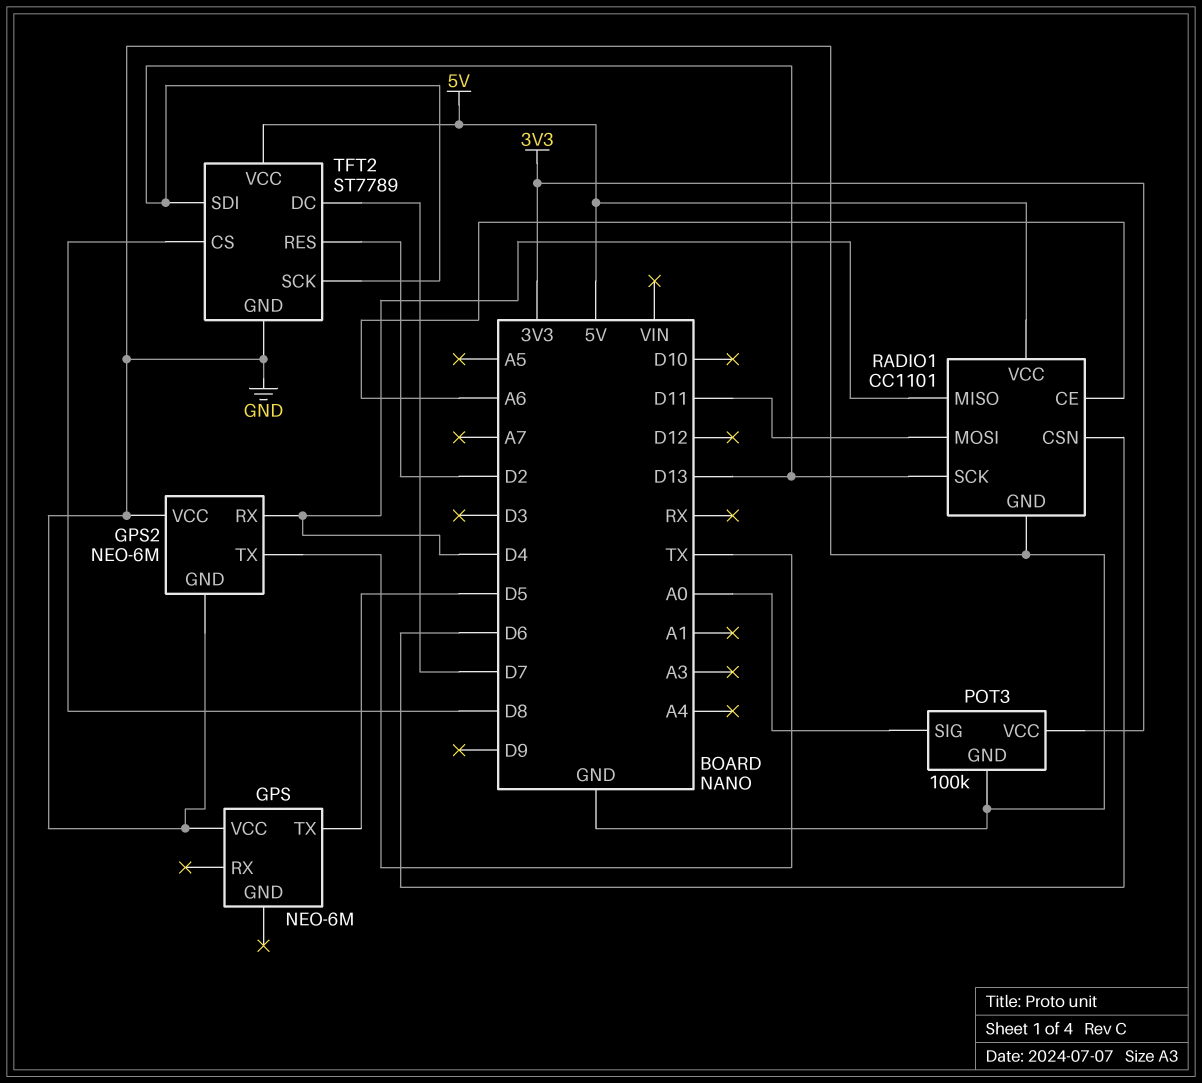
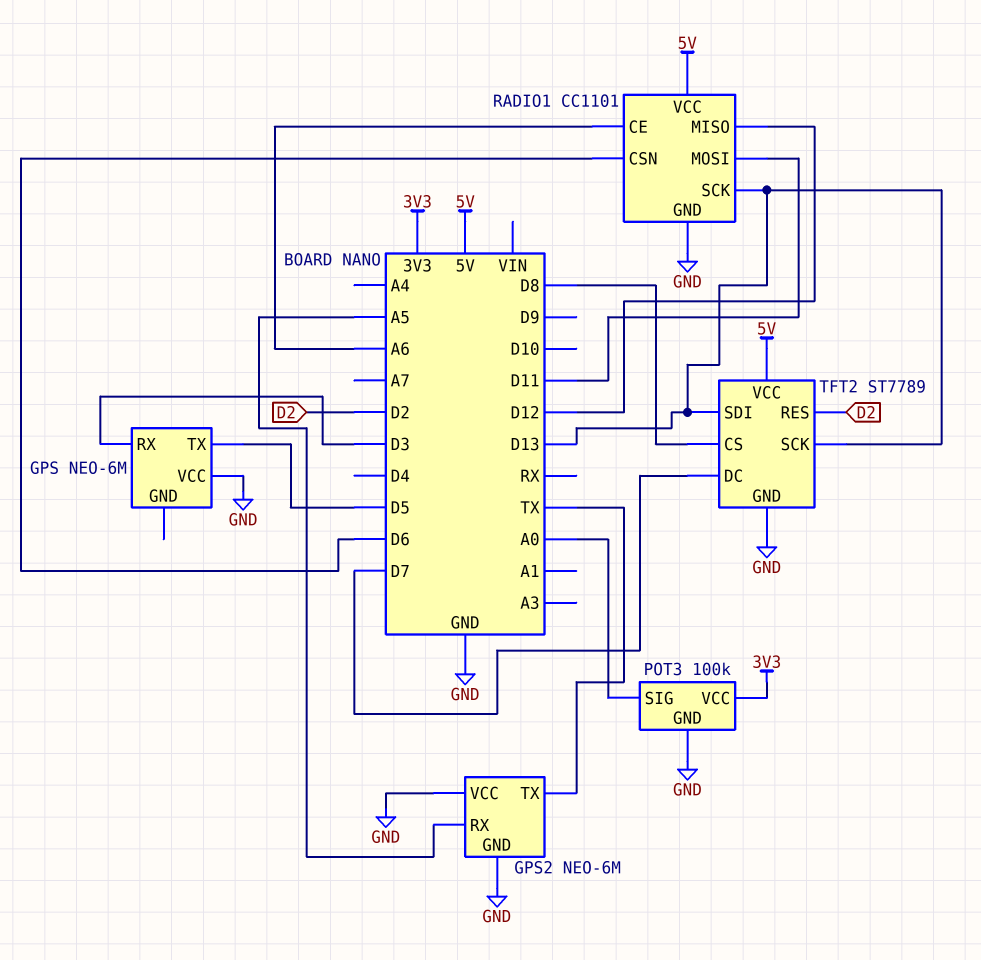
GPS pin RX: none -> D3
GPS2 pin RX: D4 -> A5
RADIO1 pin MISO: D4 -> D12

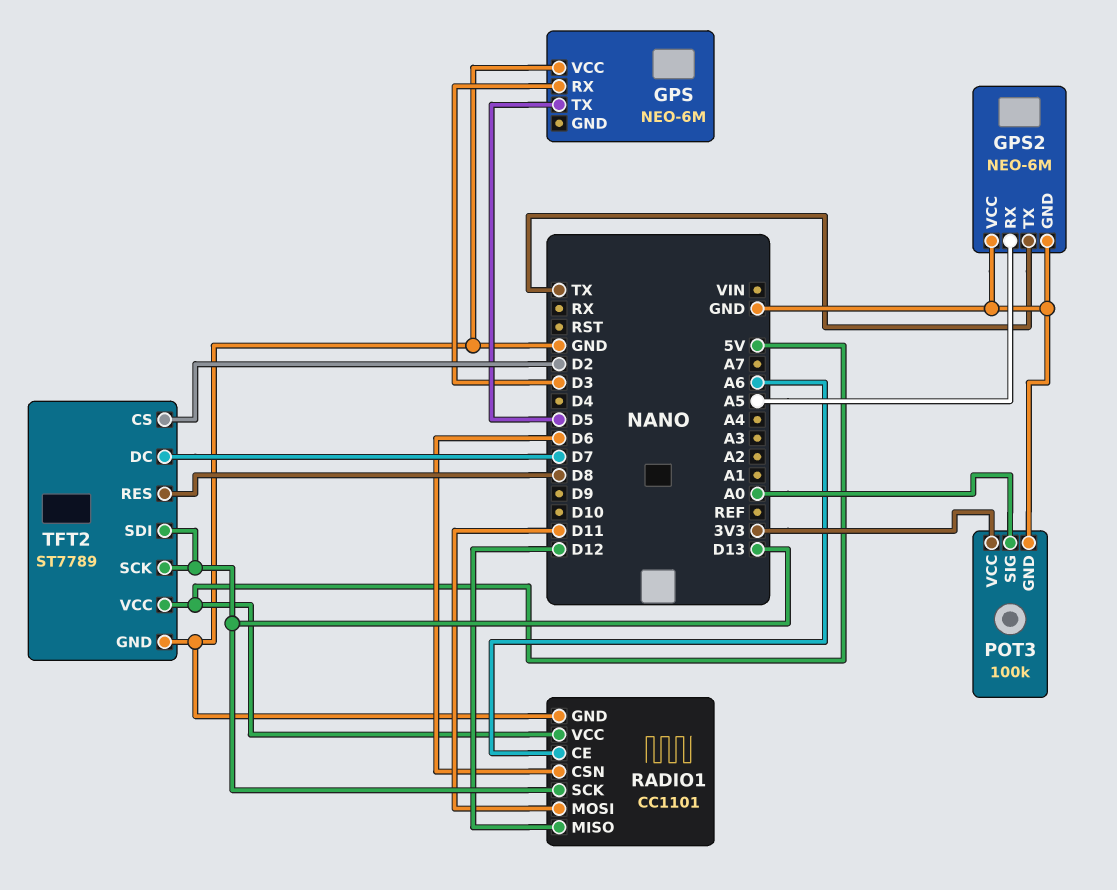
TFT2 pin CS: D8 -> D2
TFT2 pin RES: D2 -> D8

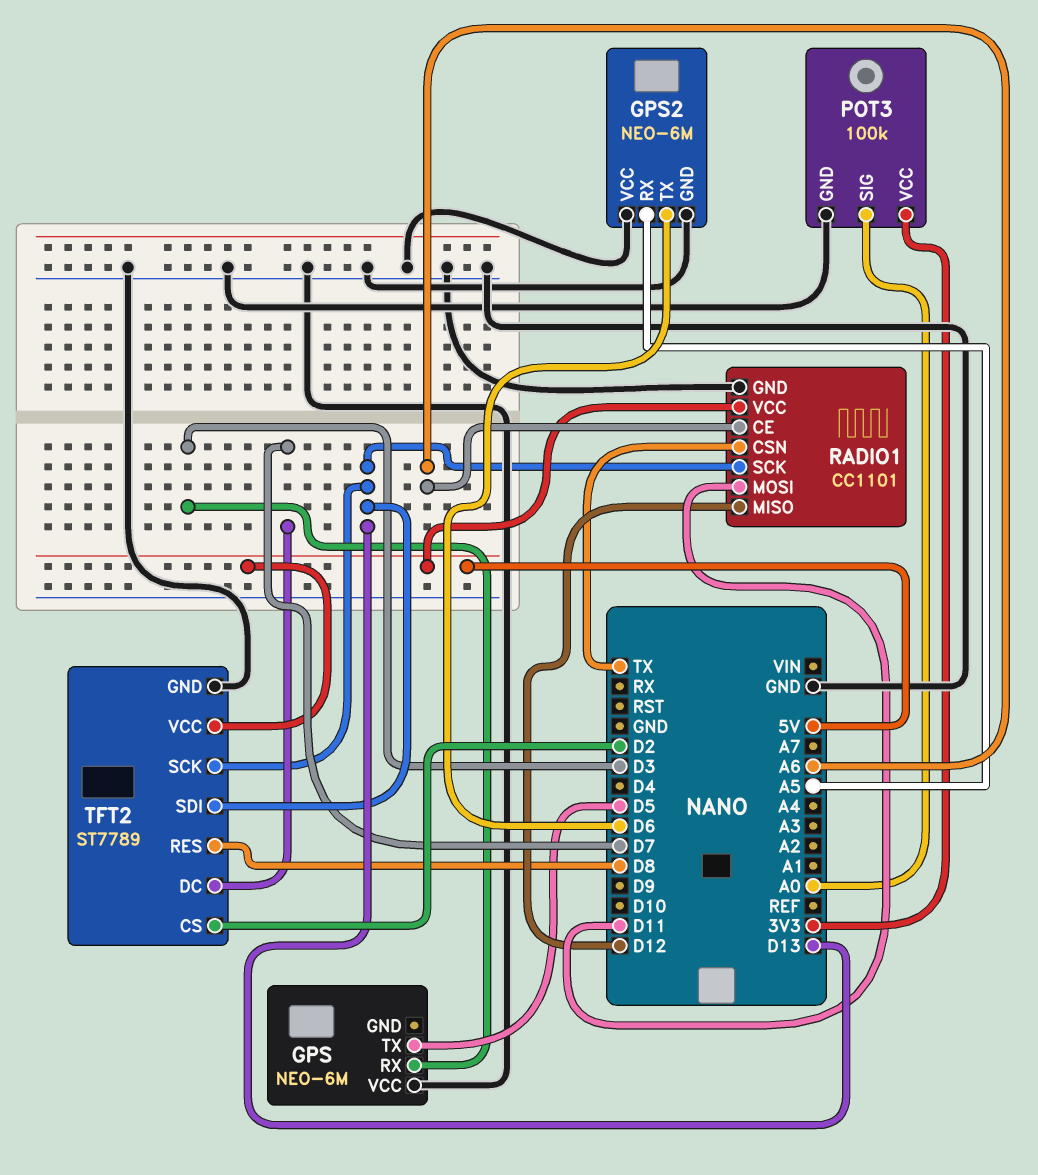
GPS2 pin TX: TX -> D6
RADIO1 pin CSN: D6 -> TX

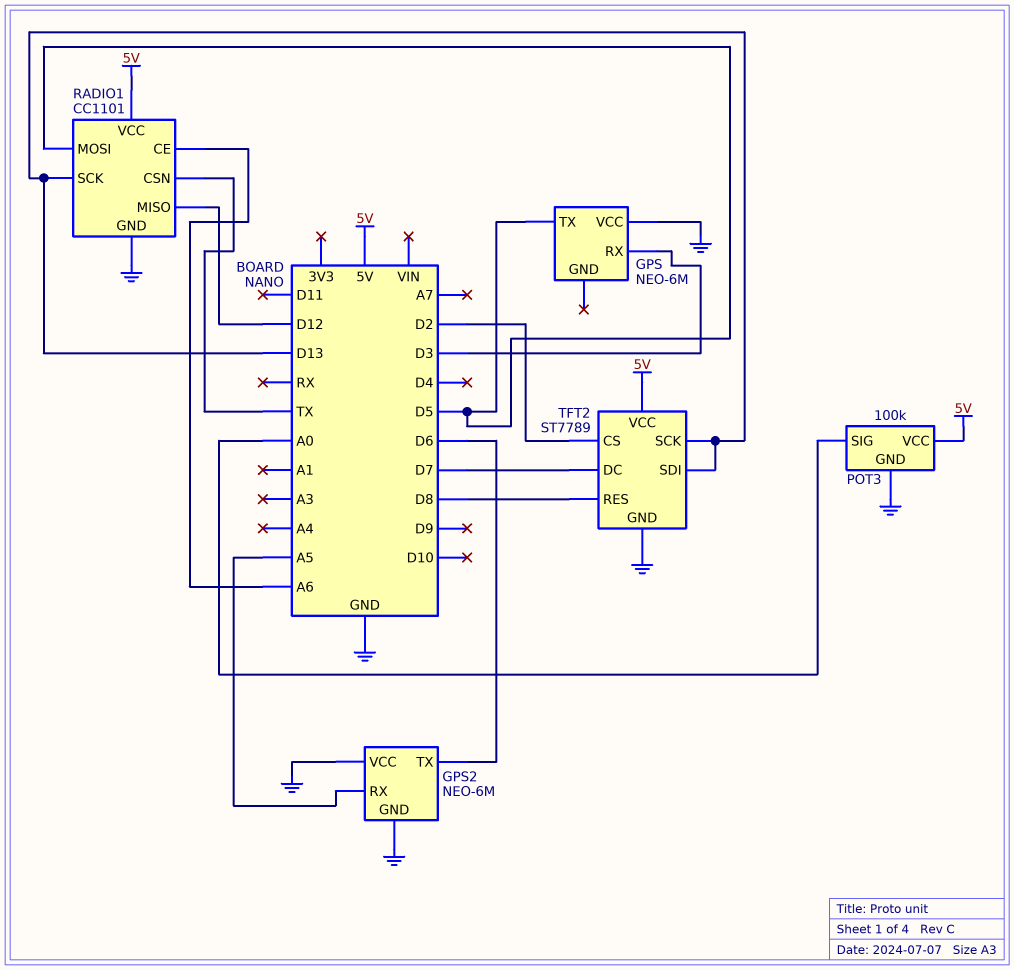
POT3 pin VCC: 3V3 -> 5V
RADIO1 pin MOSI: D11 -> D5

